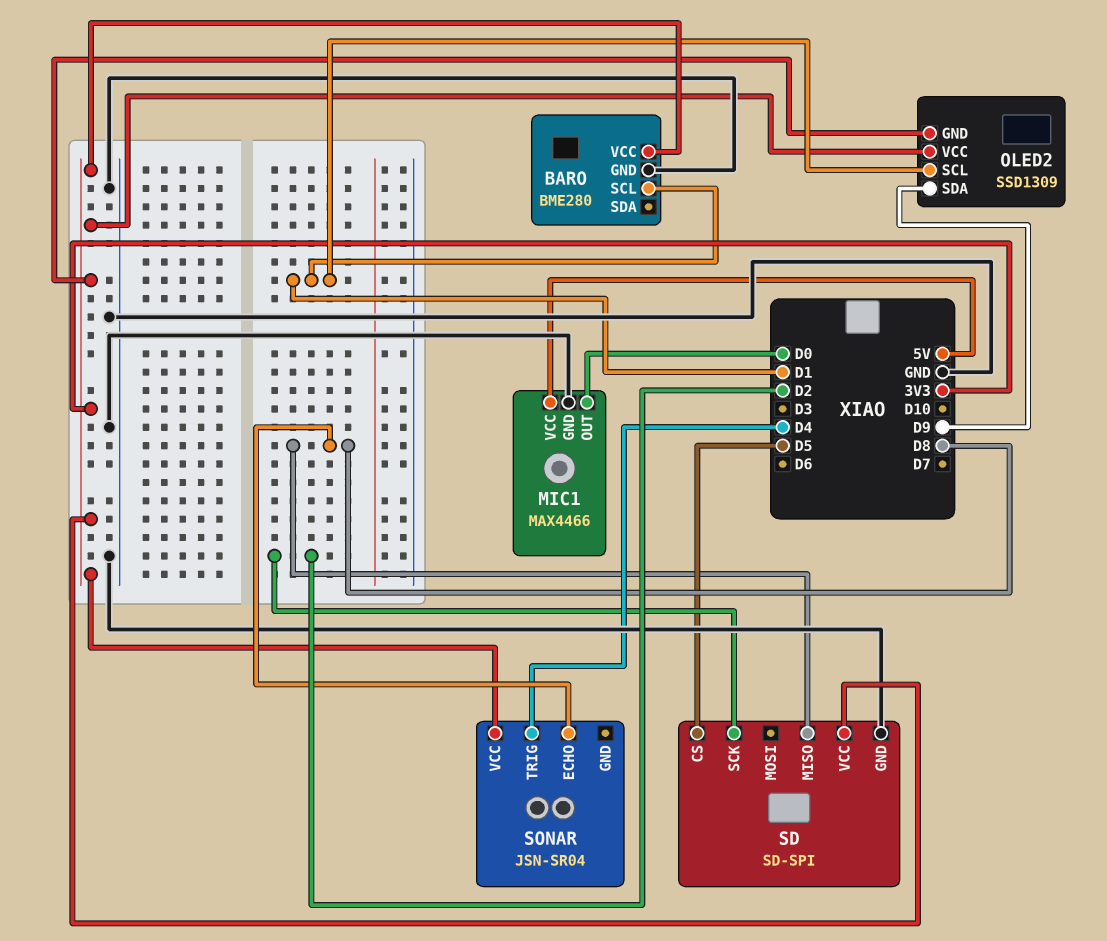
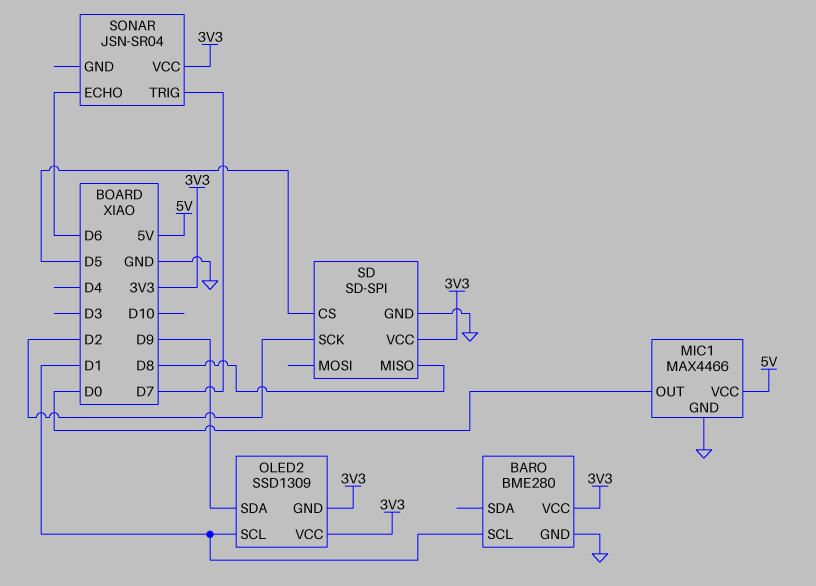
SONAR pin ECHO: D8 -> D6
SONAR pin TRIG: D4 -> D7

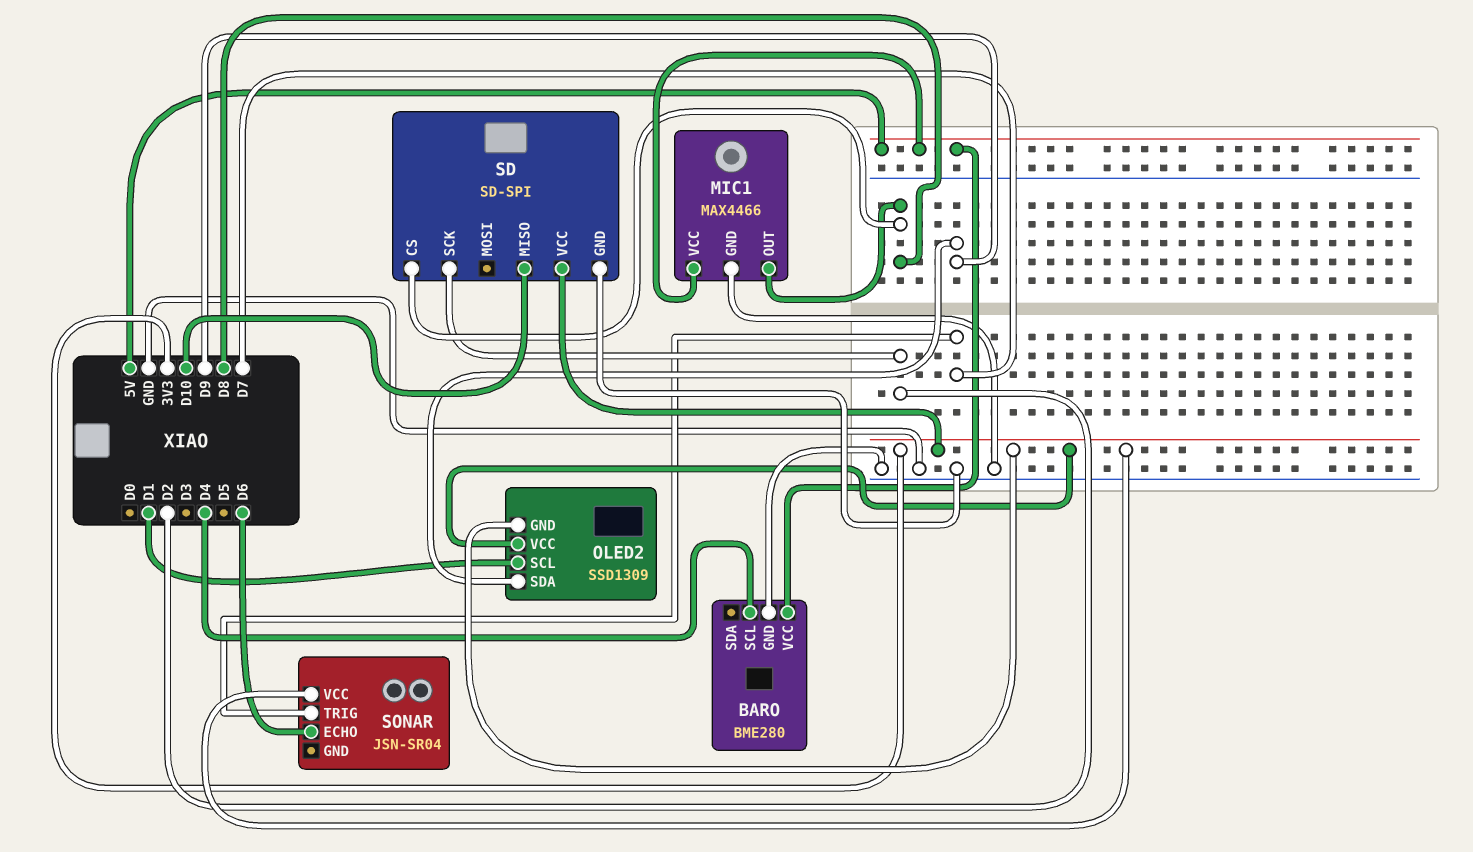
BARO pin SCL: D1 -> D4
BARO pin VCC: 3V3 -> 5V
MIC1 pin OUT: D0 -> D8
SD pin CS: D5 -> D8
SD pin MISO: D8 -> D10

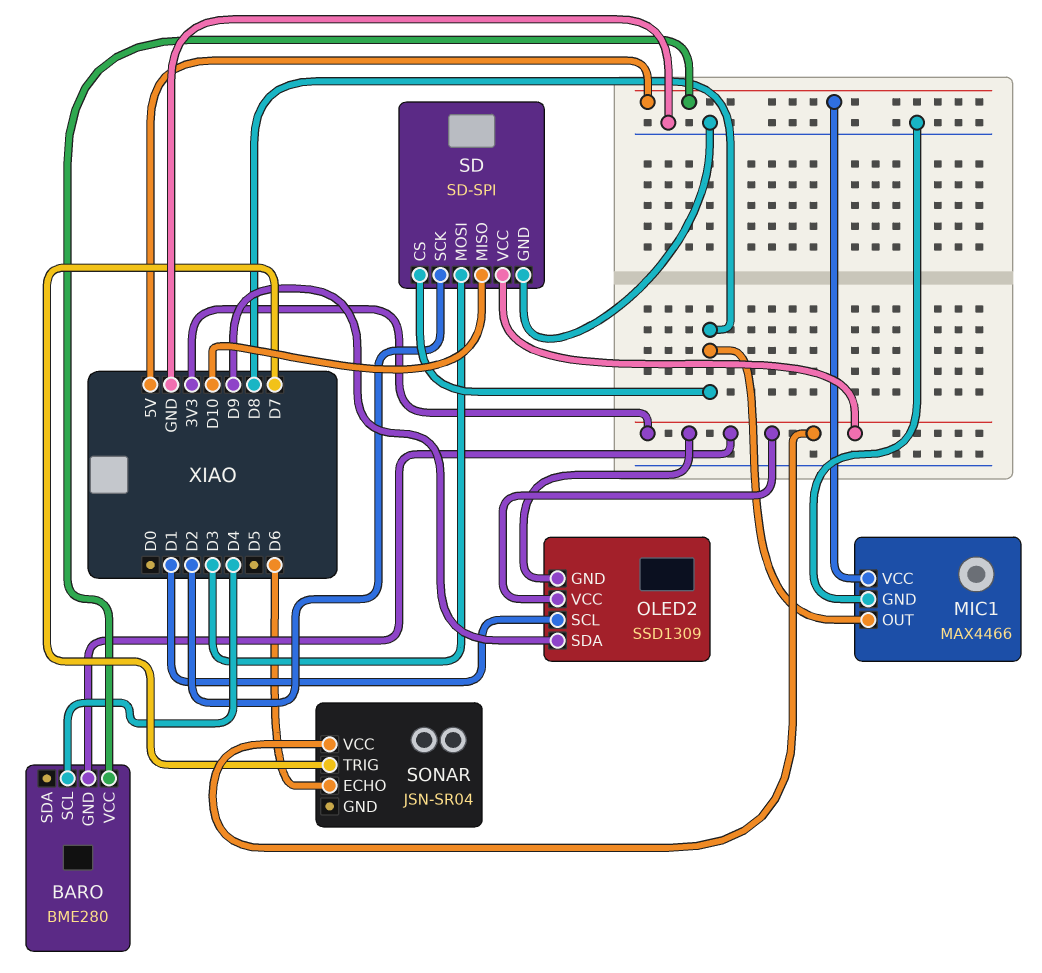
BARO pin GND: GND -> 3V3
SD pin MOSI: none -> D3

